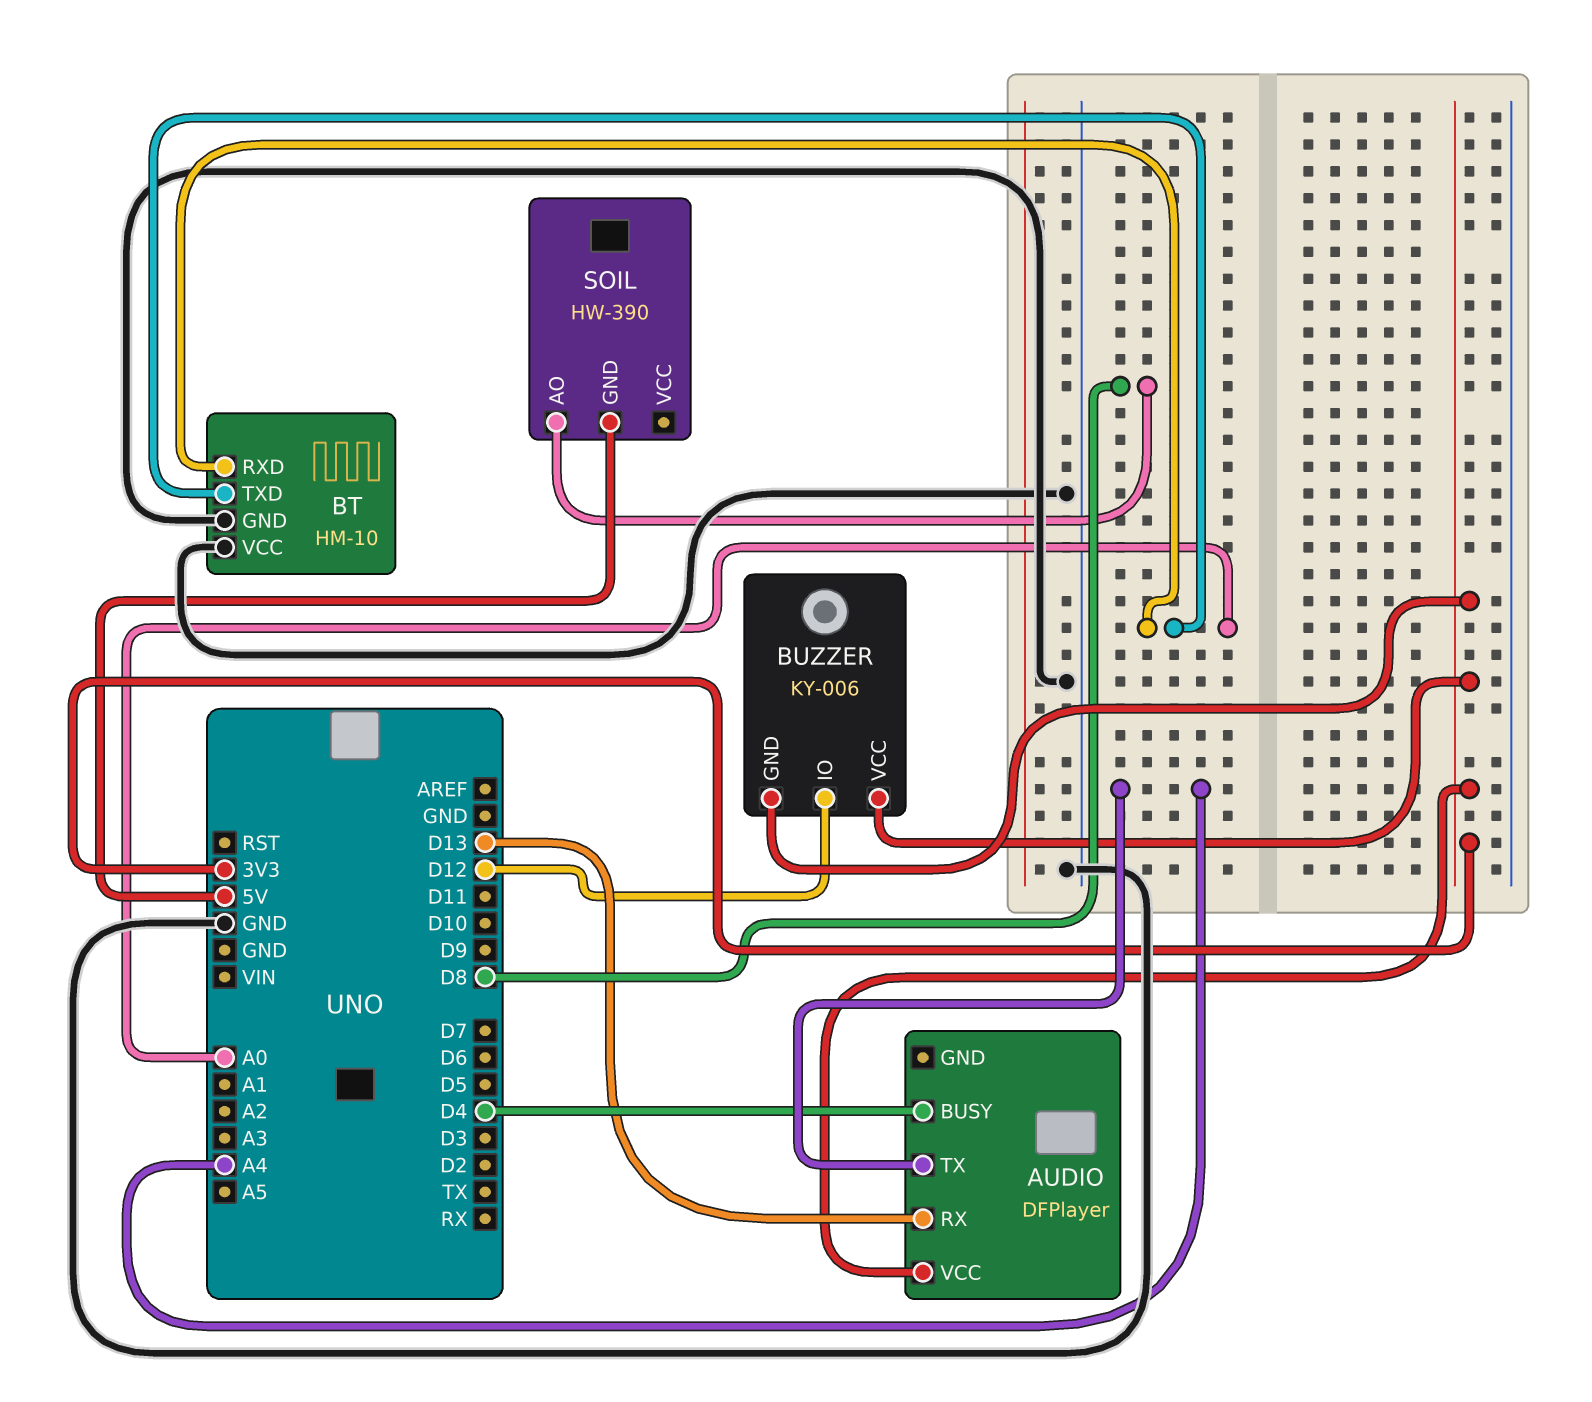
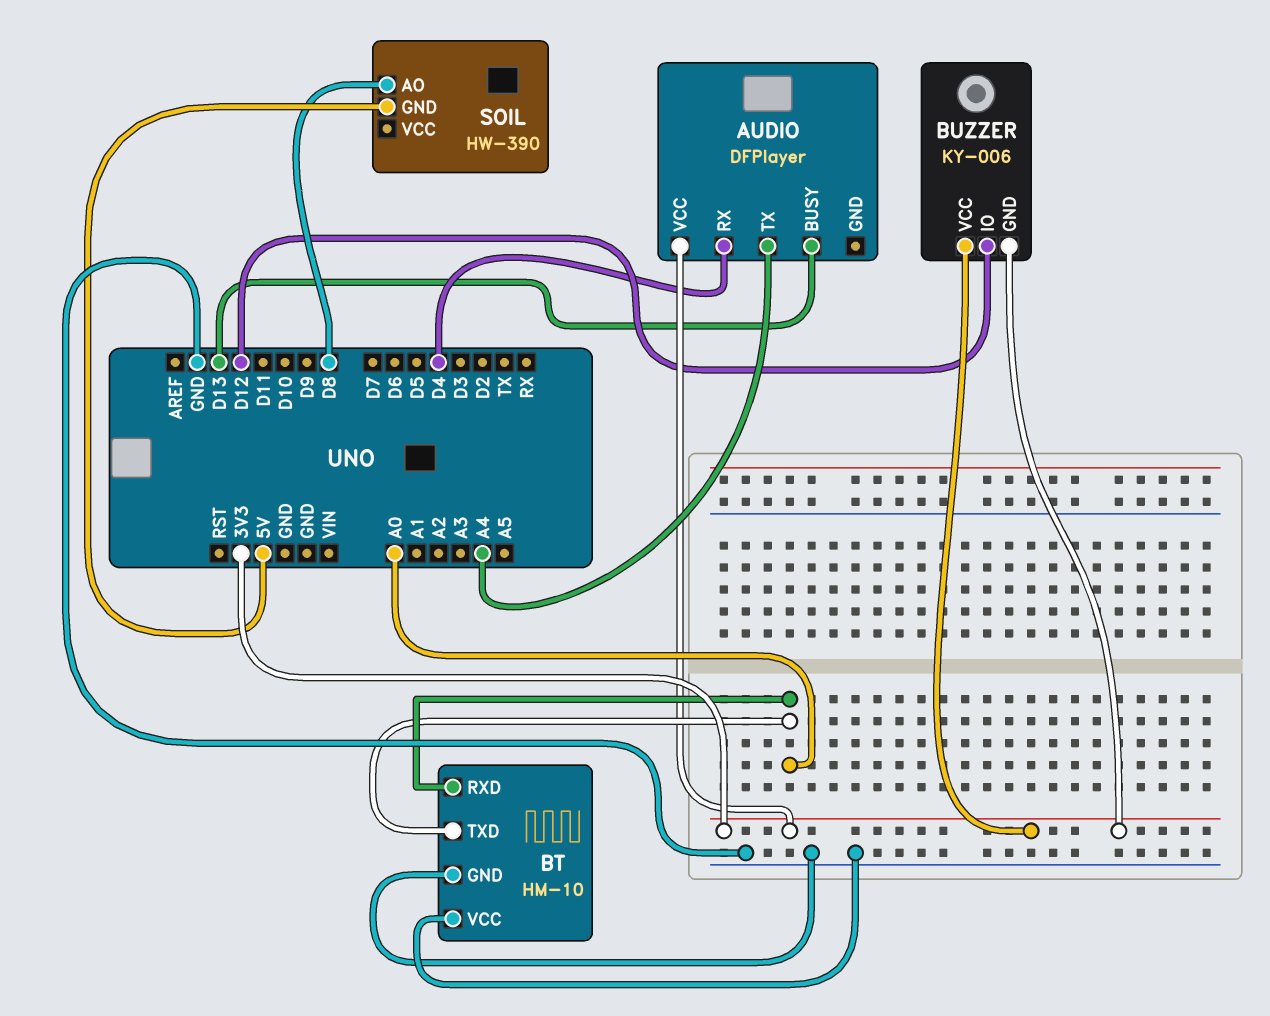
AUDIO pin BUSY: D4 -> D13
AUDIO pin RX: D13 -> D4

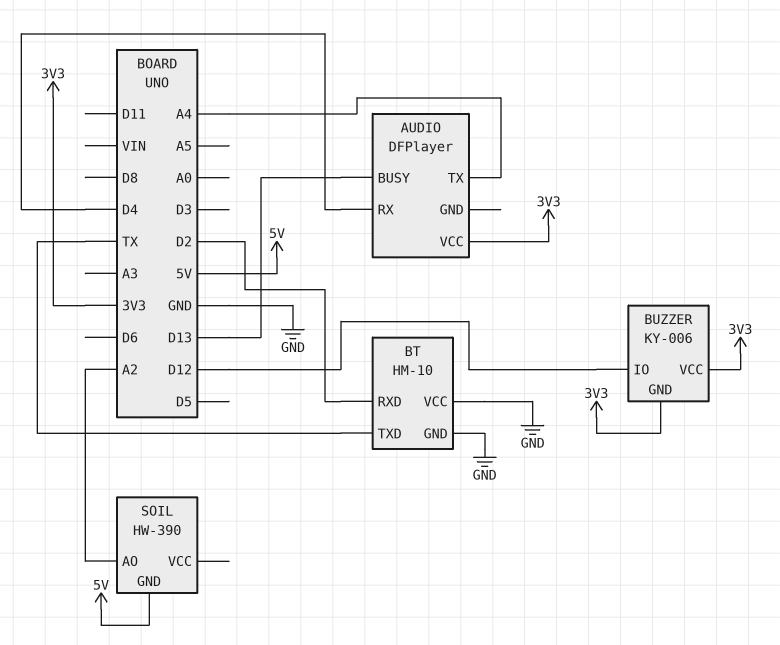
BT pin RXD: A0 -> D2
BT pin TXD: A0 -> TX
SOIL pin AO: D8 -> A2

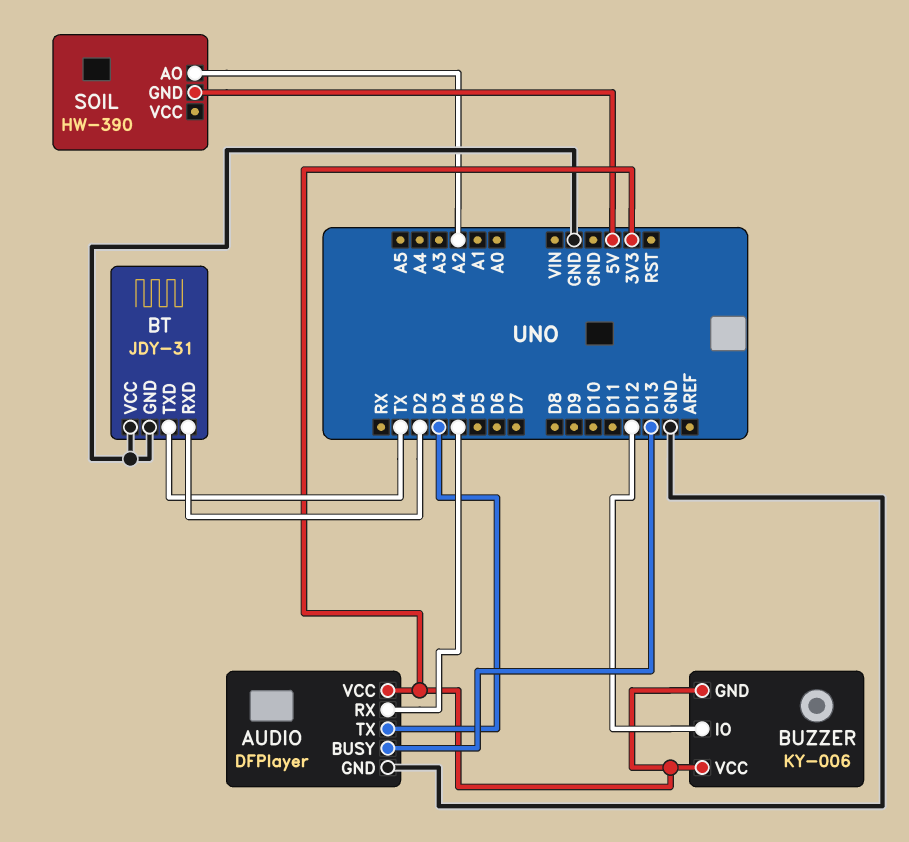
AUDIO pin GND: none -> GND
AUDIO pin TX: A4 -> D3
BT: HM-10 -> JDY-31

